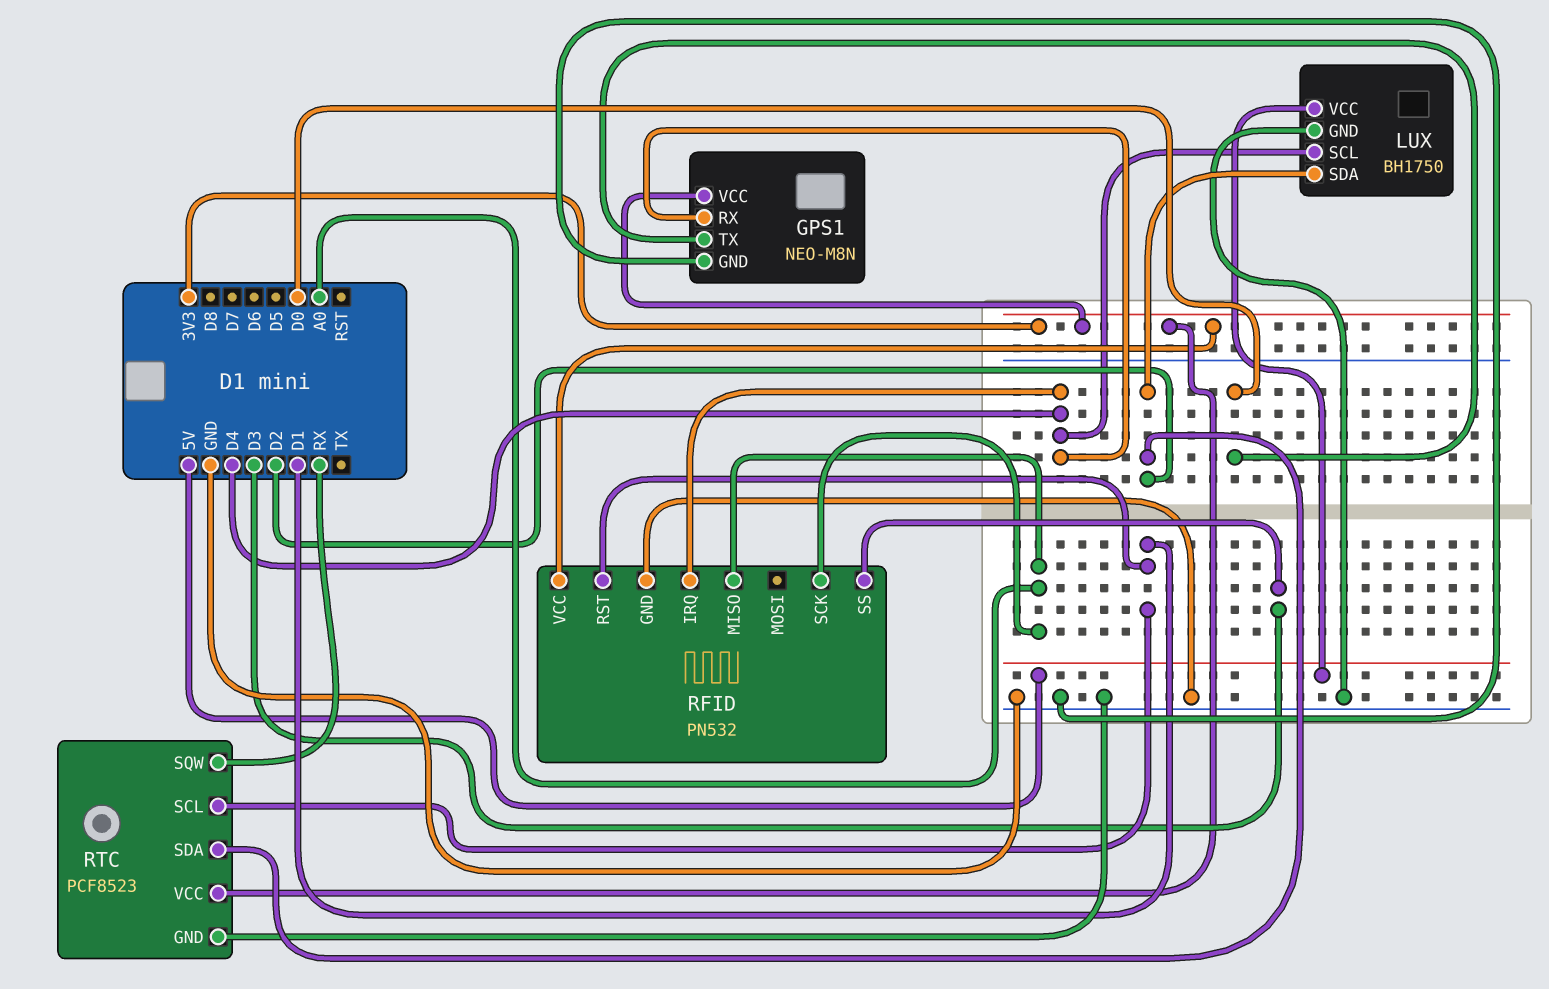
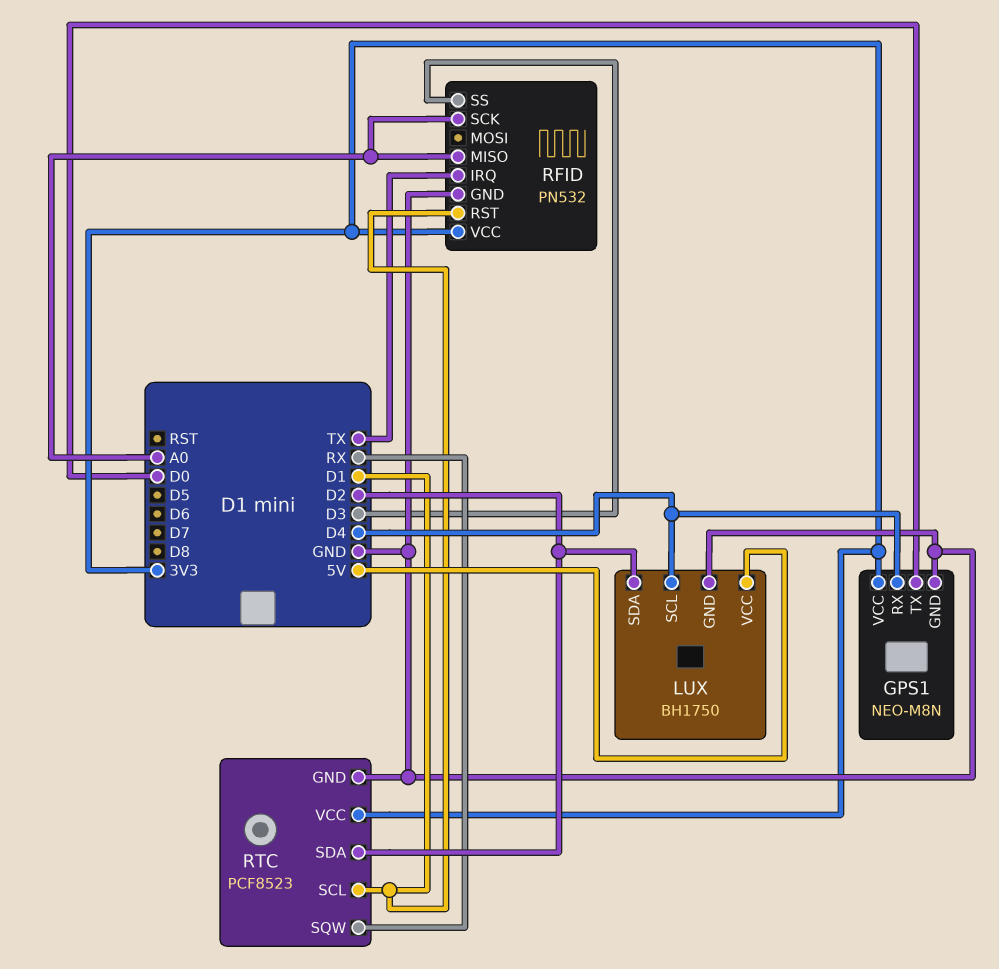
RFID pin IRQ: D4 -> TX

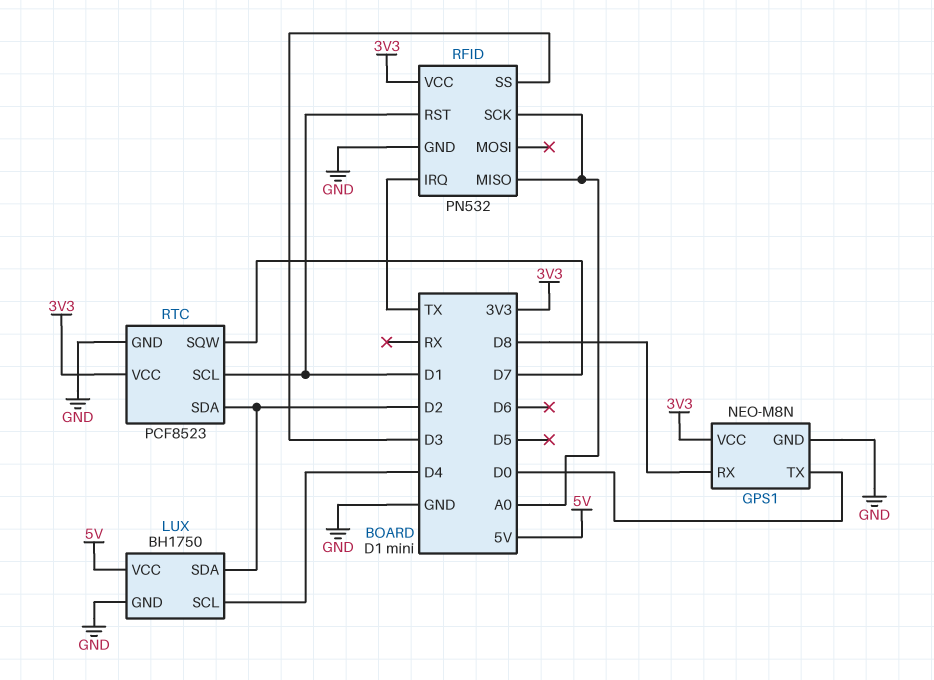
GPS1 pin RX: D4 -> D8
RTC pin SQW: RX -> D7

